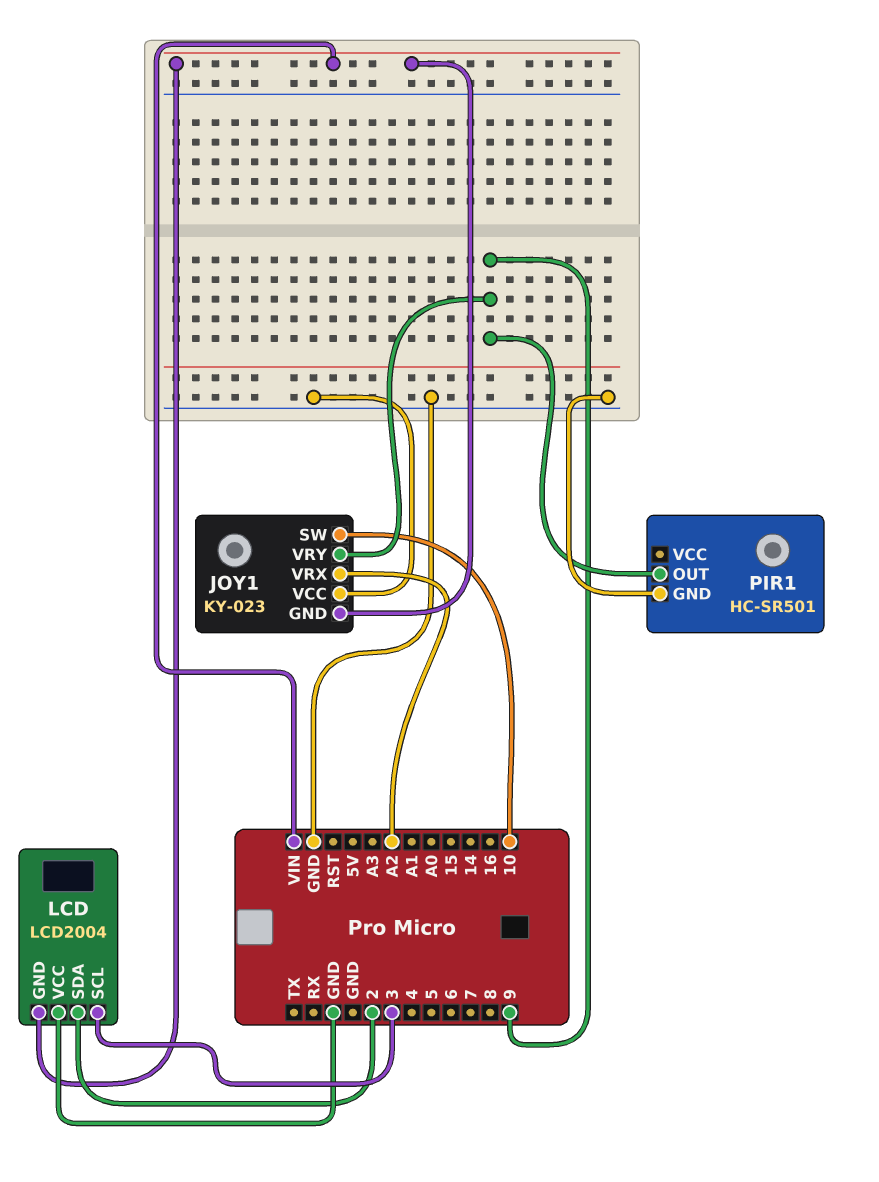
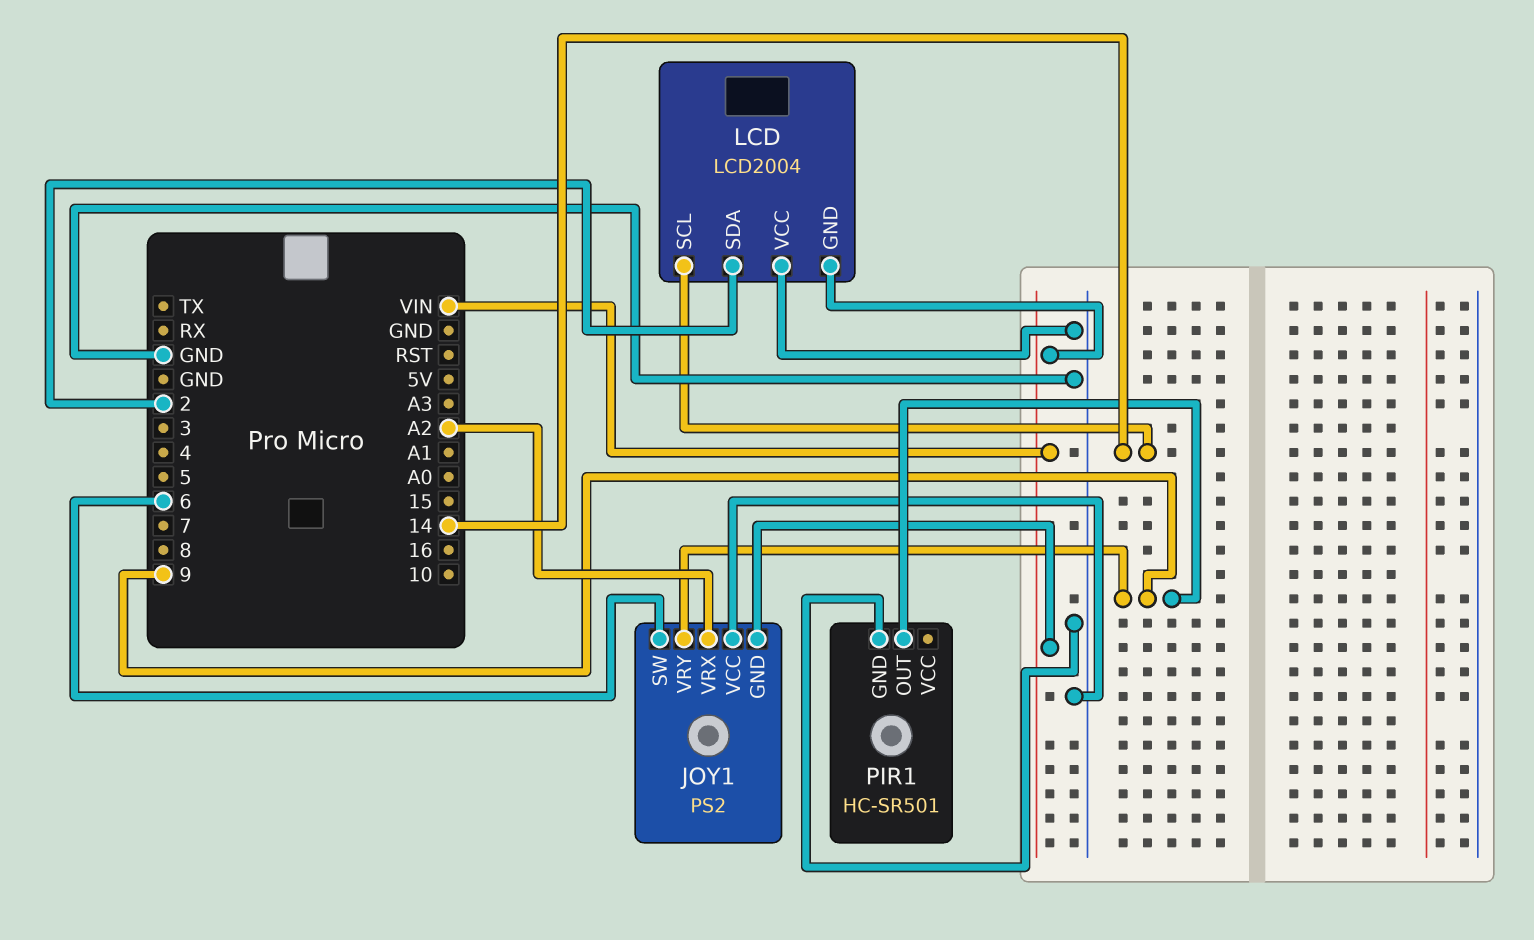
JOY1: KY-023 -> PS2
JOY1 pin SW: 10 -> 6
LCD pin SCL: 3 -> 14

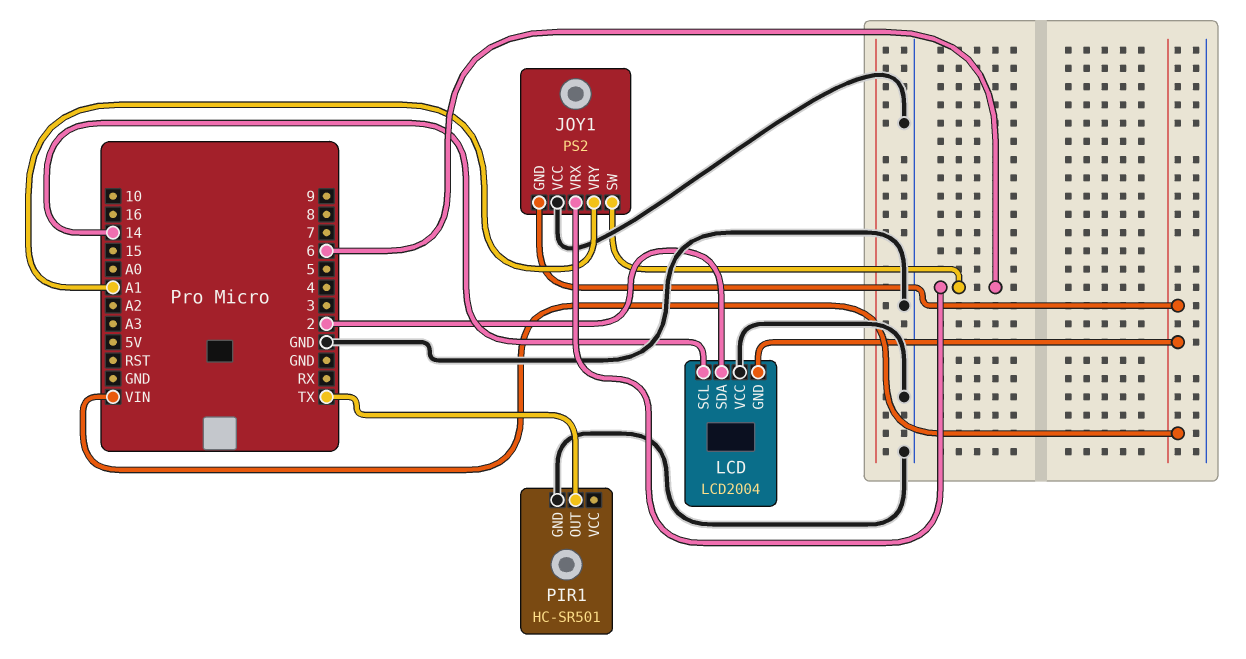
JOY1 pin VRX: A2 -> 6
JOY1 pin VRY: 9 -> A1
PIR1 pin OUT: 9 -> TX

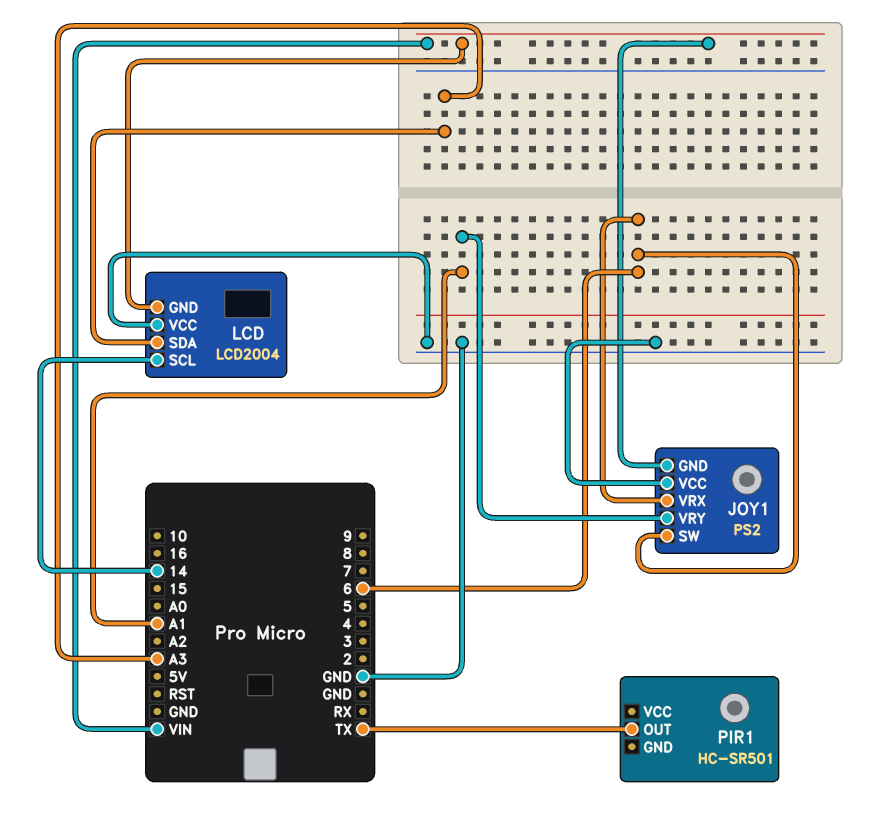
LCD pin SDA: 2 -> A3
PIR1 pin GND: GND -> none

